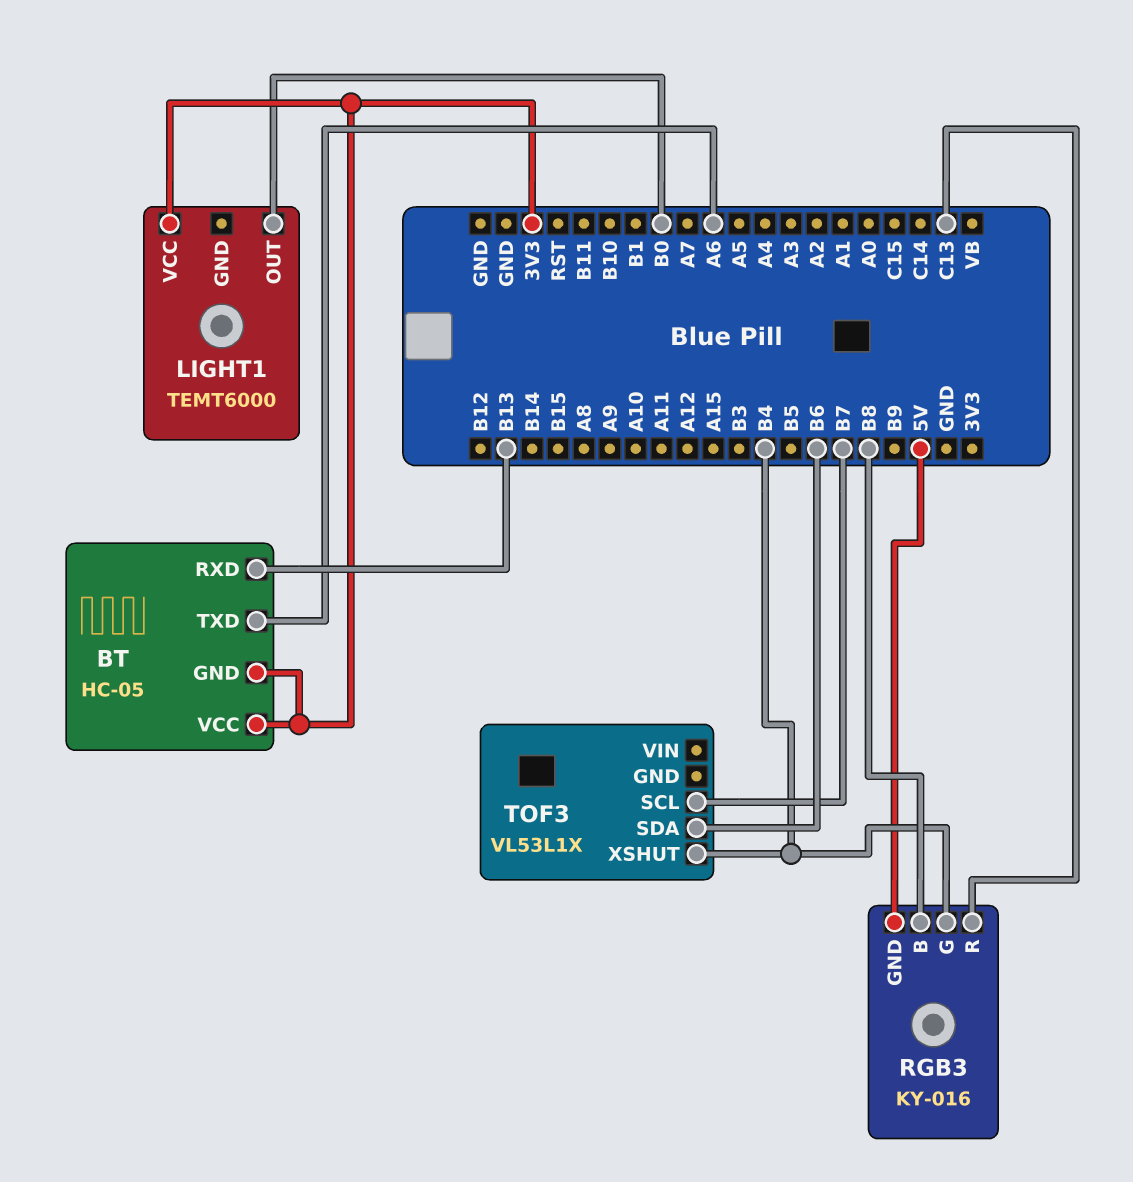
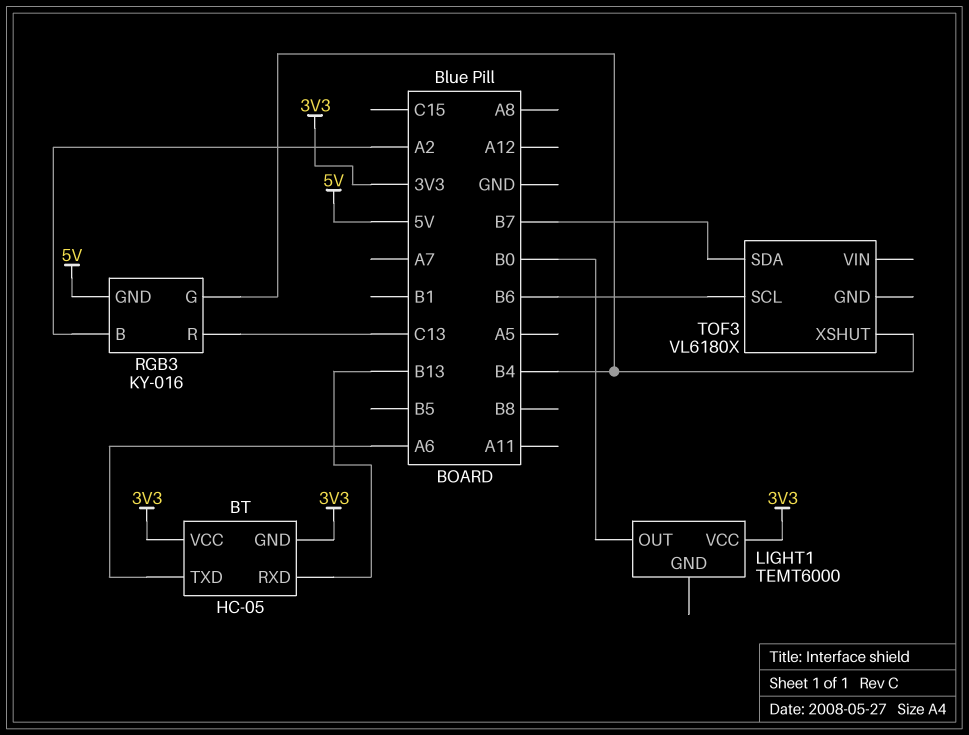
RGB3 pin B: B8 -> A2
TOF3: VL53L1X -> VL6180X
TOF3 pin SCL: B7 -> B6
TOF3 pin SDA: B6 -> B7

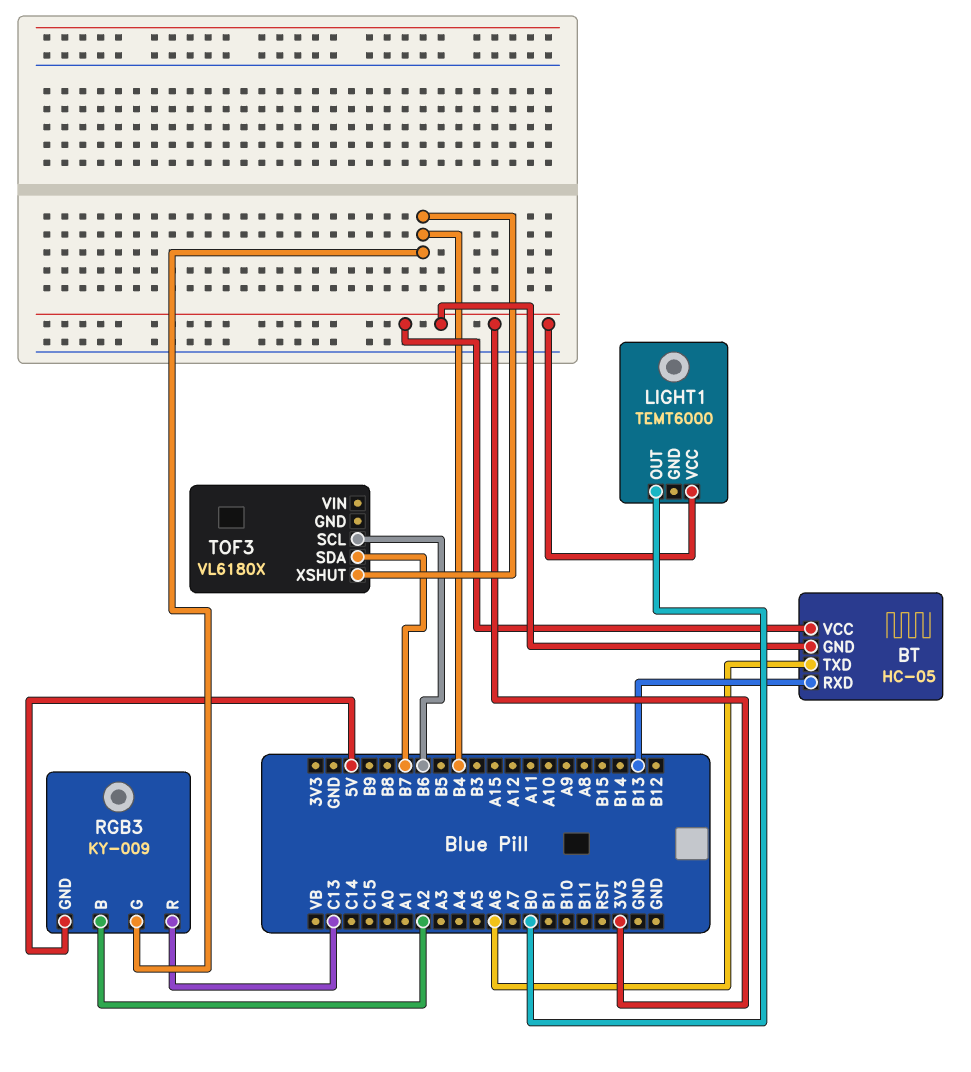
RGB3: KY-016 -> KY-009

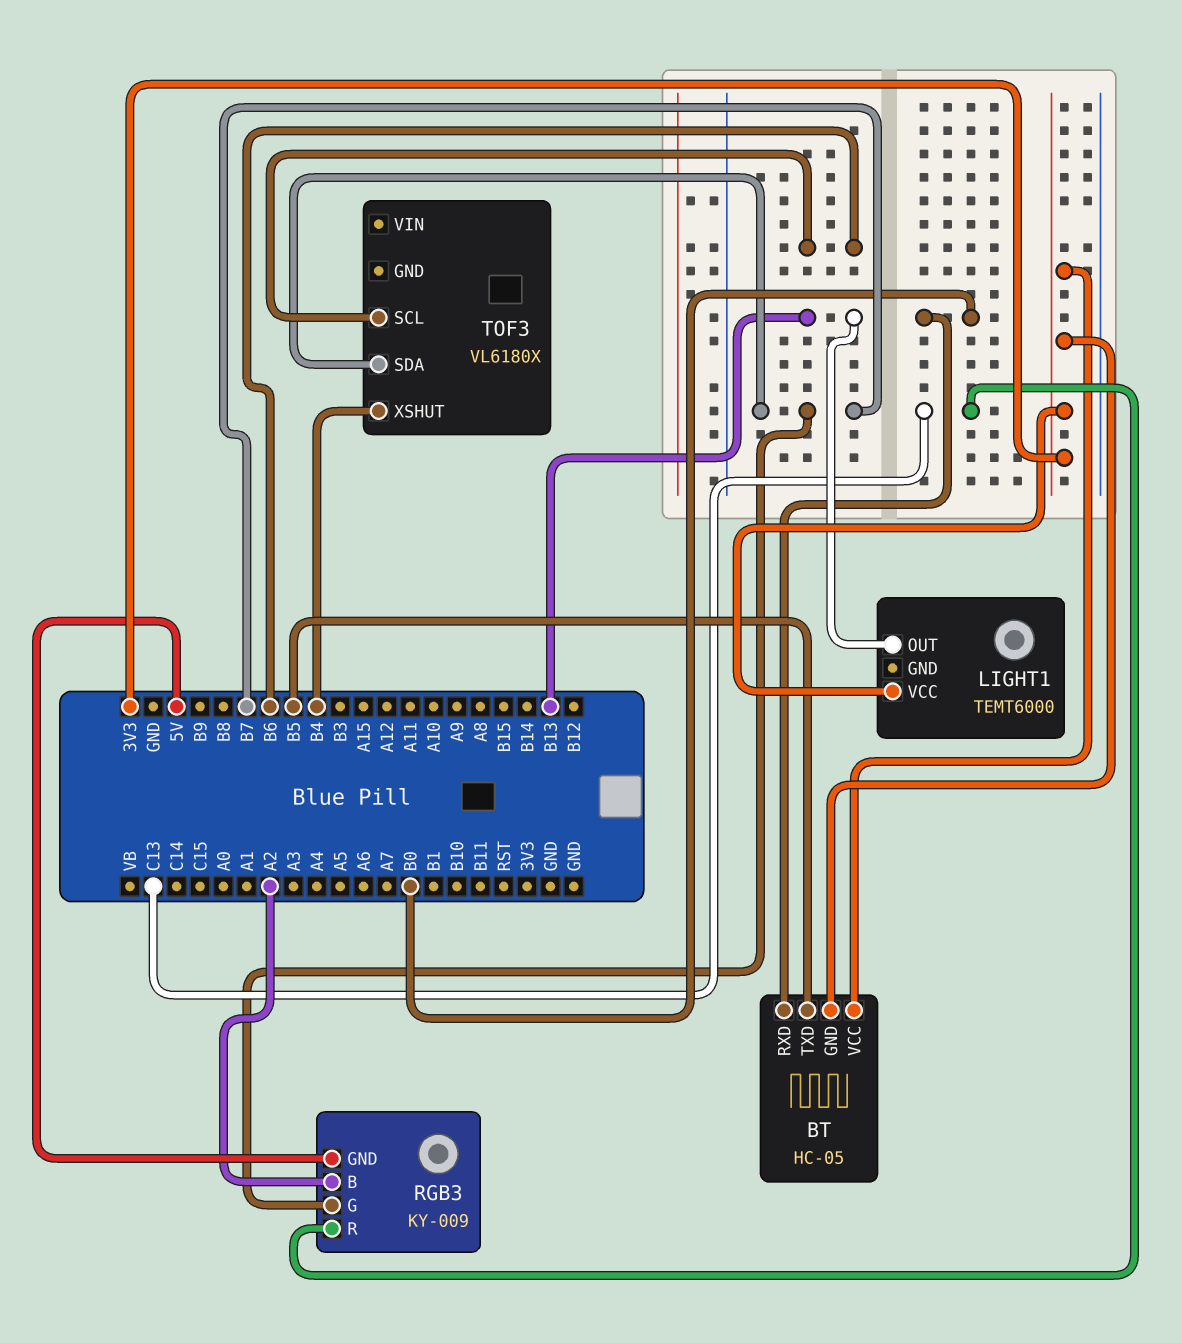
BT pin RXD: B13 -> B0
BT pin TXD: A6 -> B5
LIGHT1 pin OUT: B0 -> B13
RGB3 pin G: B4 -> B7

